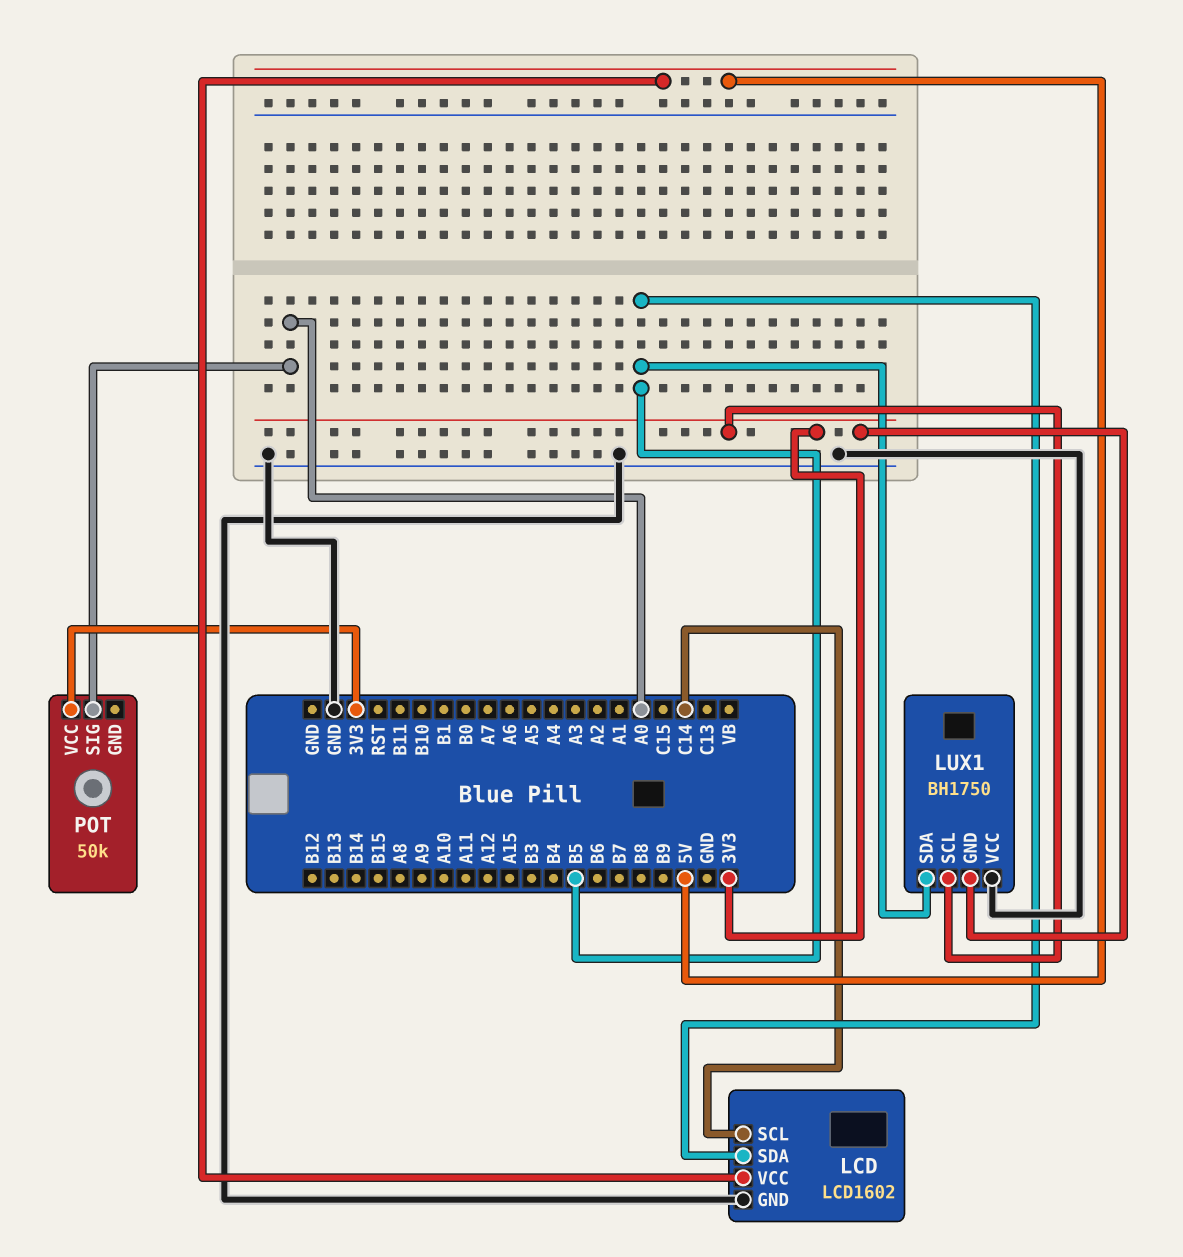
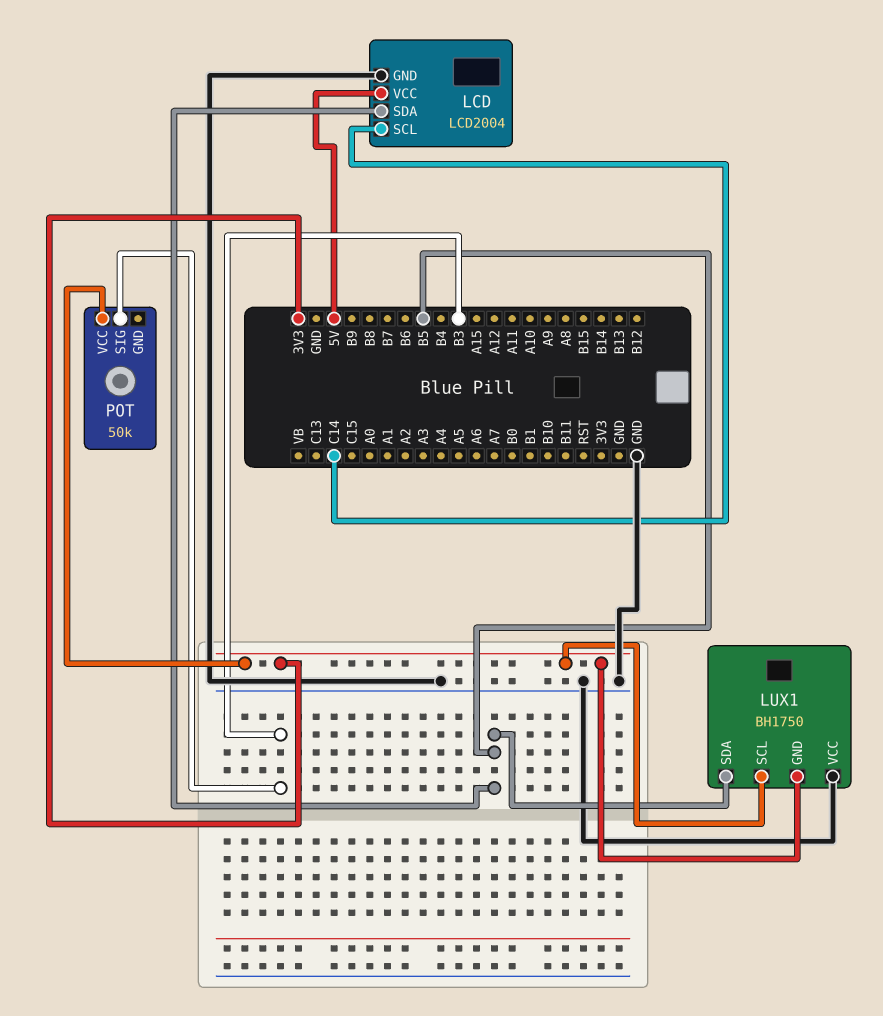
LCD: LCD1602 -> LCD2004
POT pin SIG: A0 -> B3

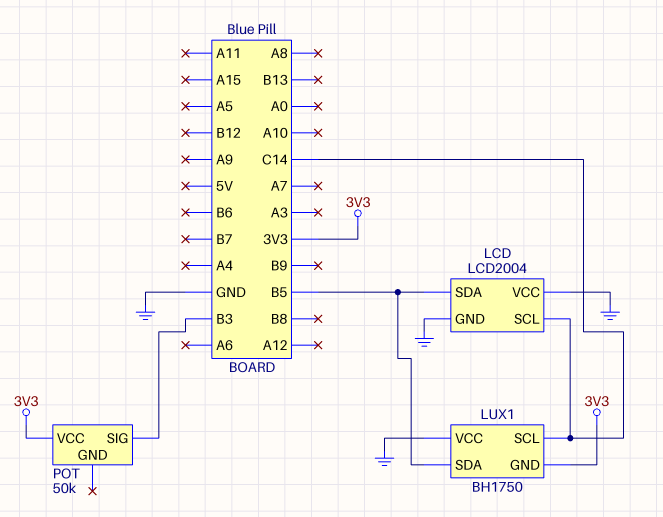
LCD pin VCC: 5V -> GND
LUX1 pin SCL: 3V3 -> C14

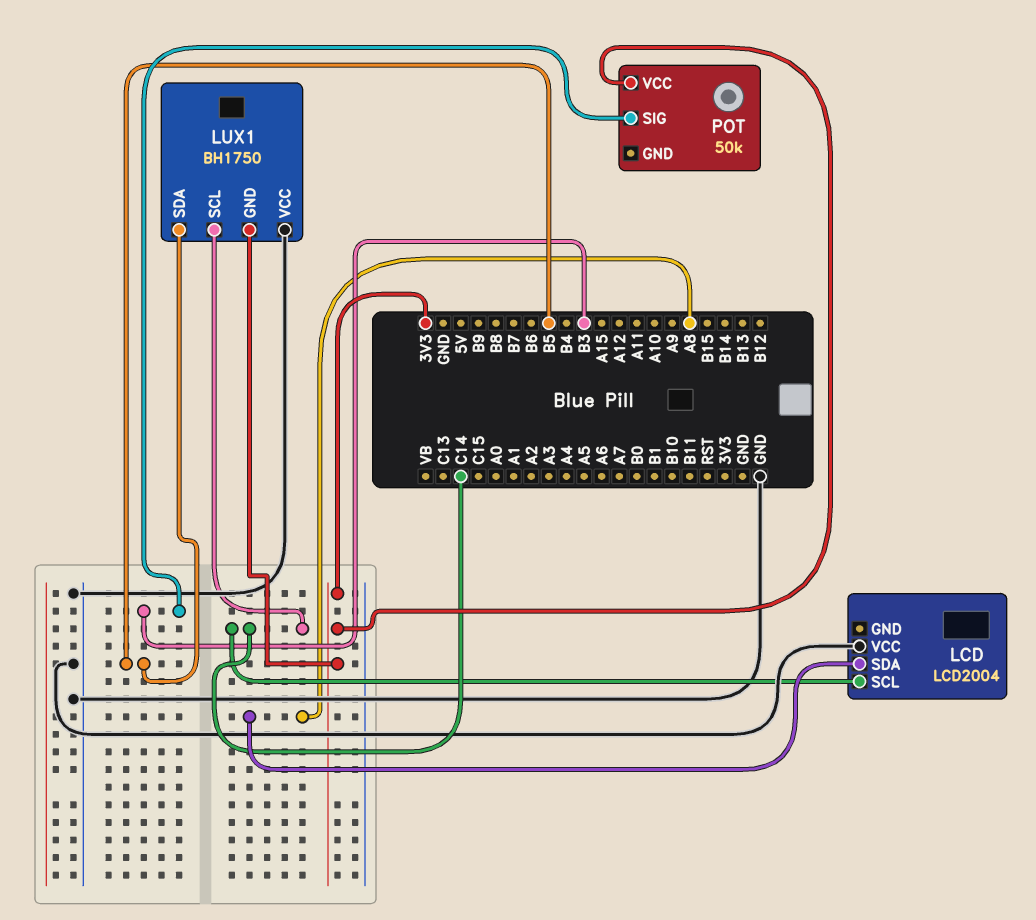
LCD pin GND: GND -> none
LCD pin SDA: B5 -> A8

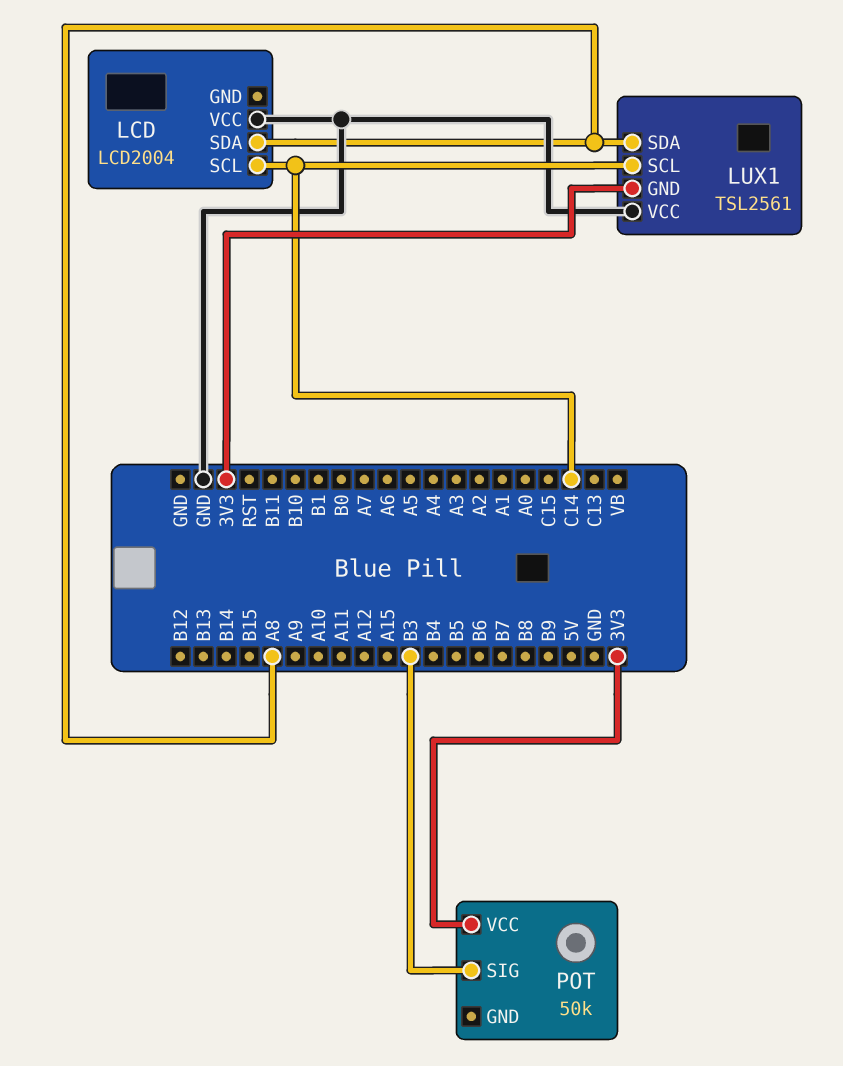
LUX1: BH1750 -> TSL2561
LUX1 pin SDA: B5 -> A8

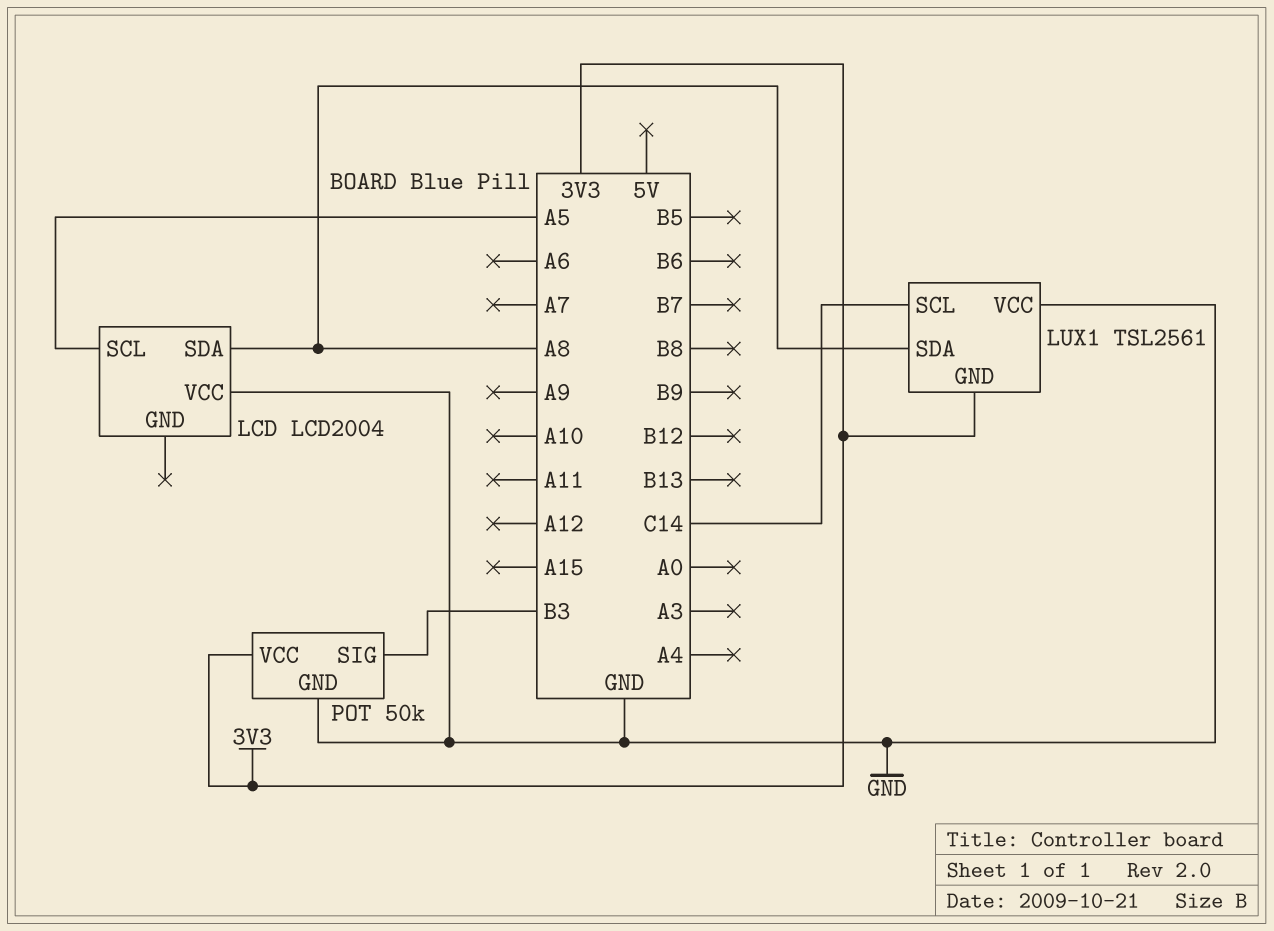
LCD pin SCL: C14 -> A5
POT pin GND: none -> GND

